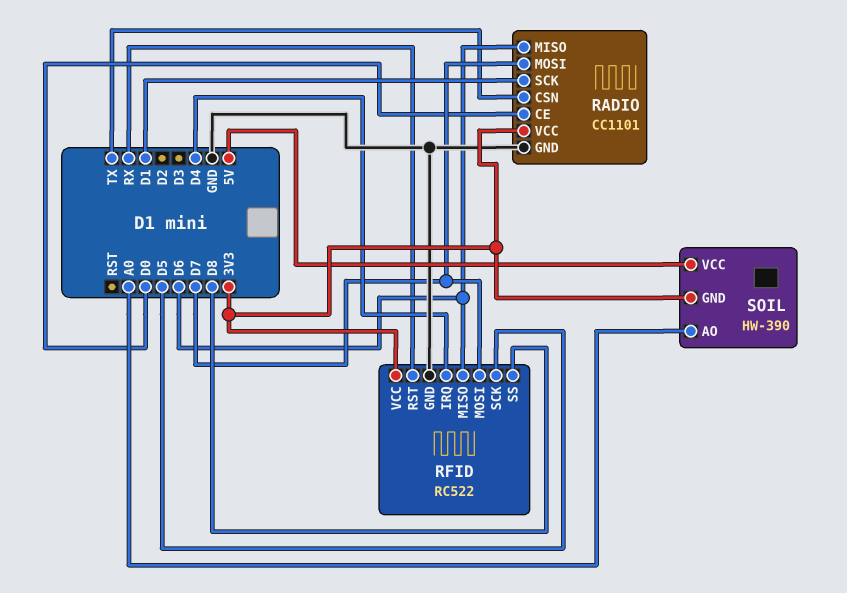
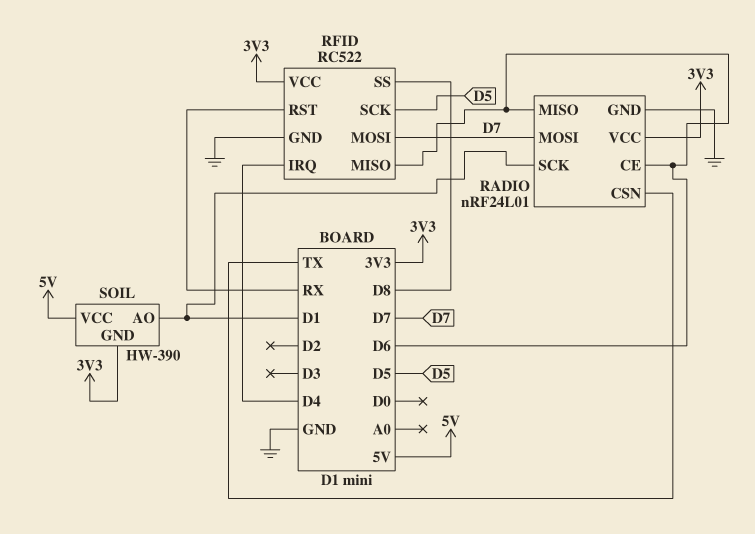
RADIO: CC1101 -> nRF24L01
RADIO pin CE: D0 -> D6
SOIL pin AO: A0 -> D1

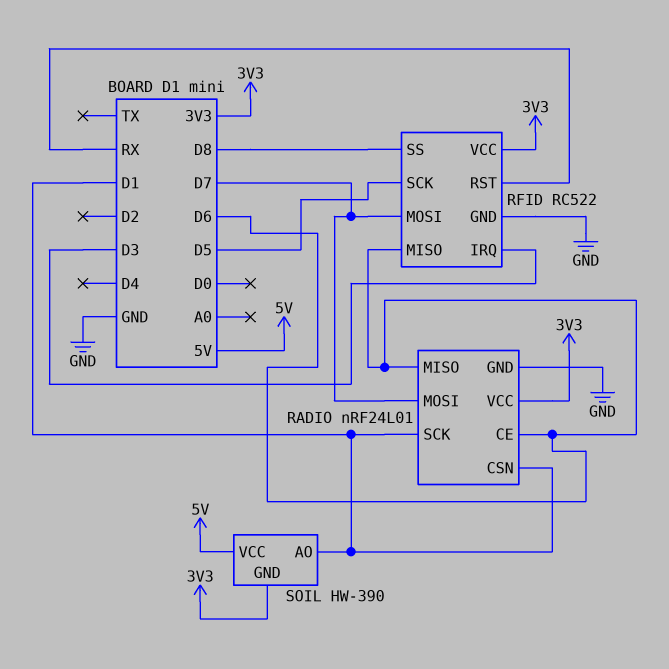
RADIO pin CSN: TX -> D1
RFID pin IRQ: D4 -> D3

